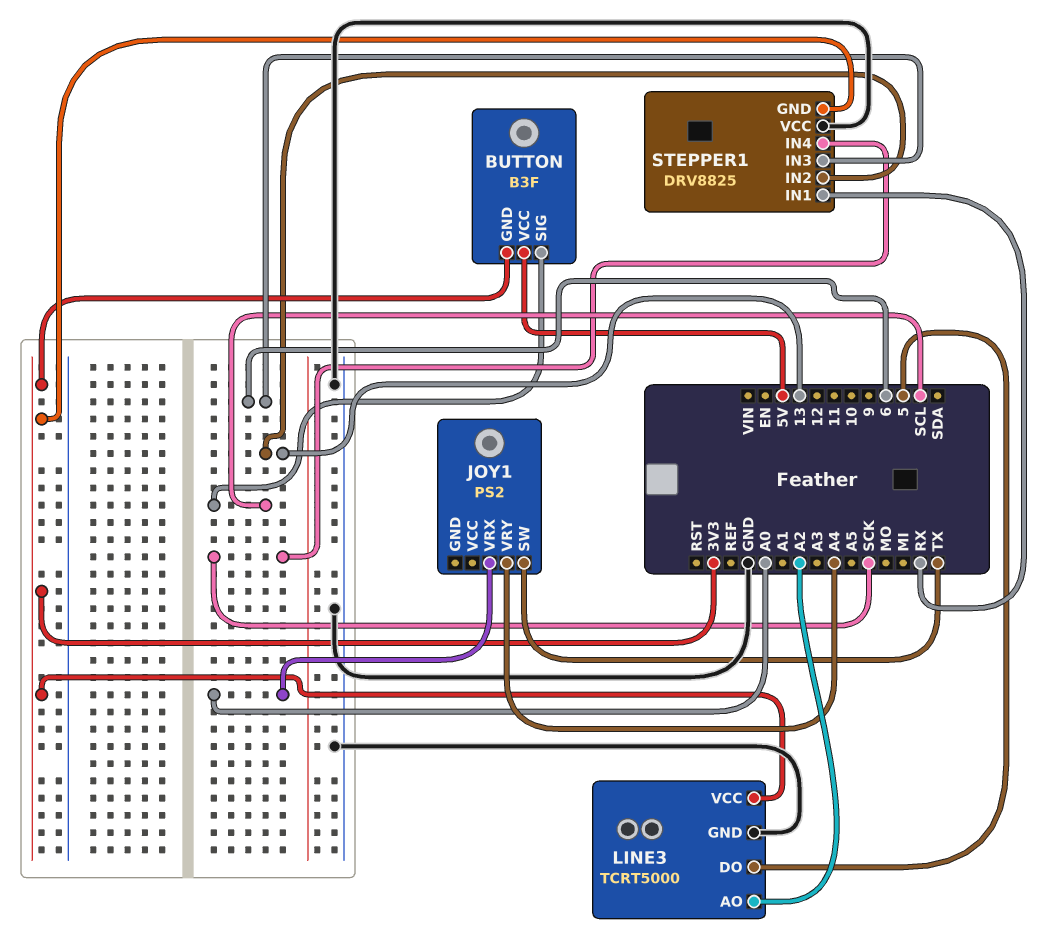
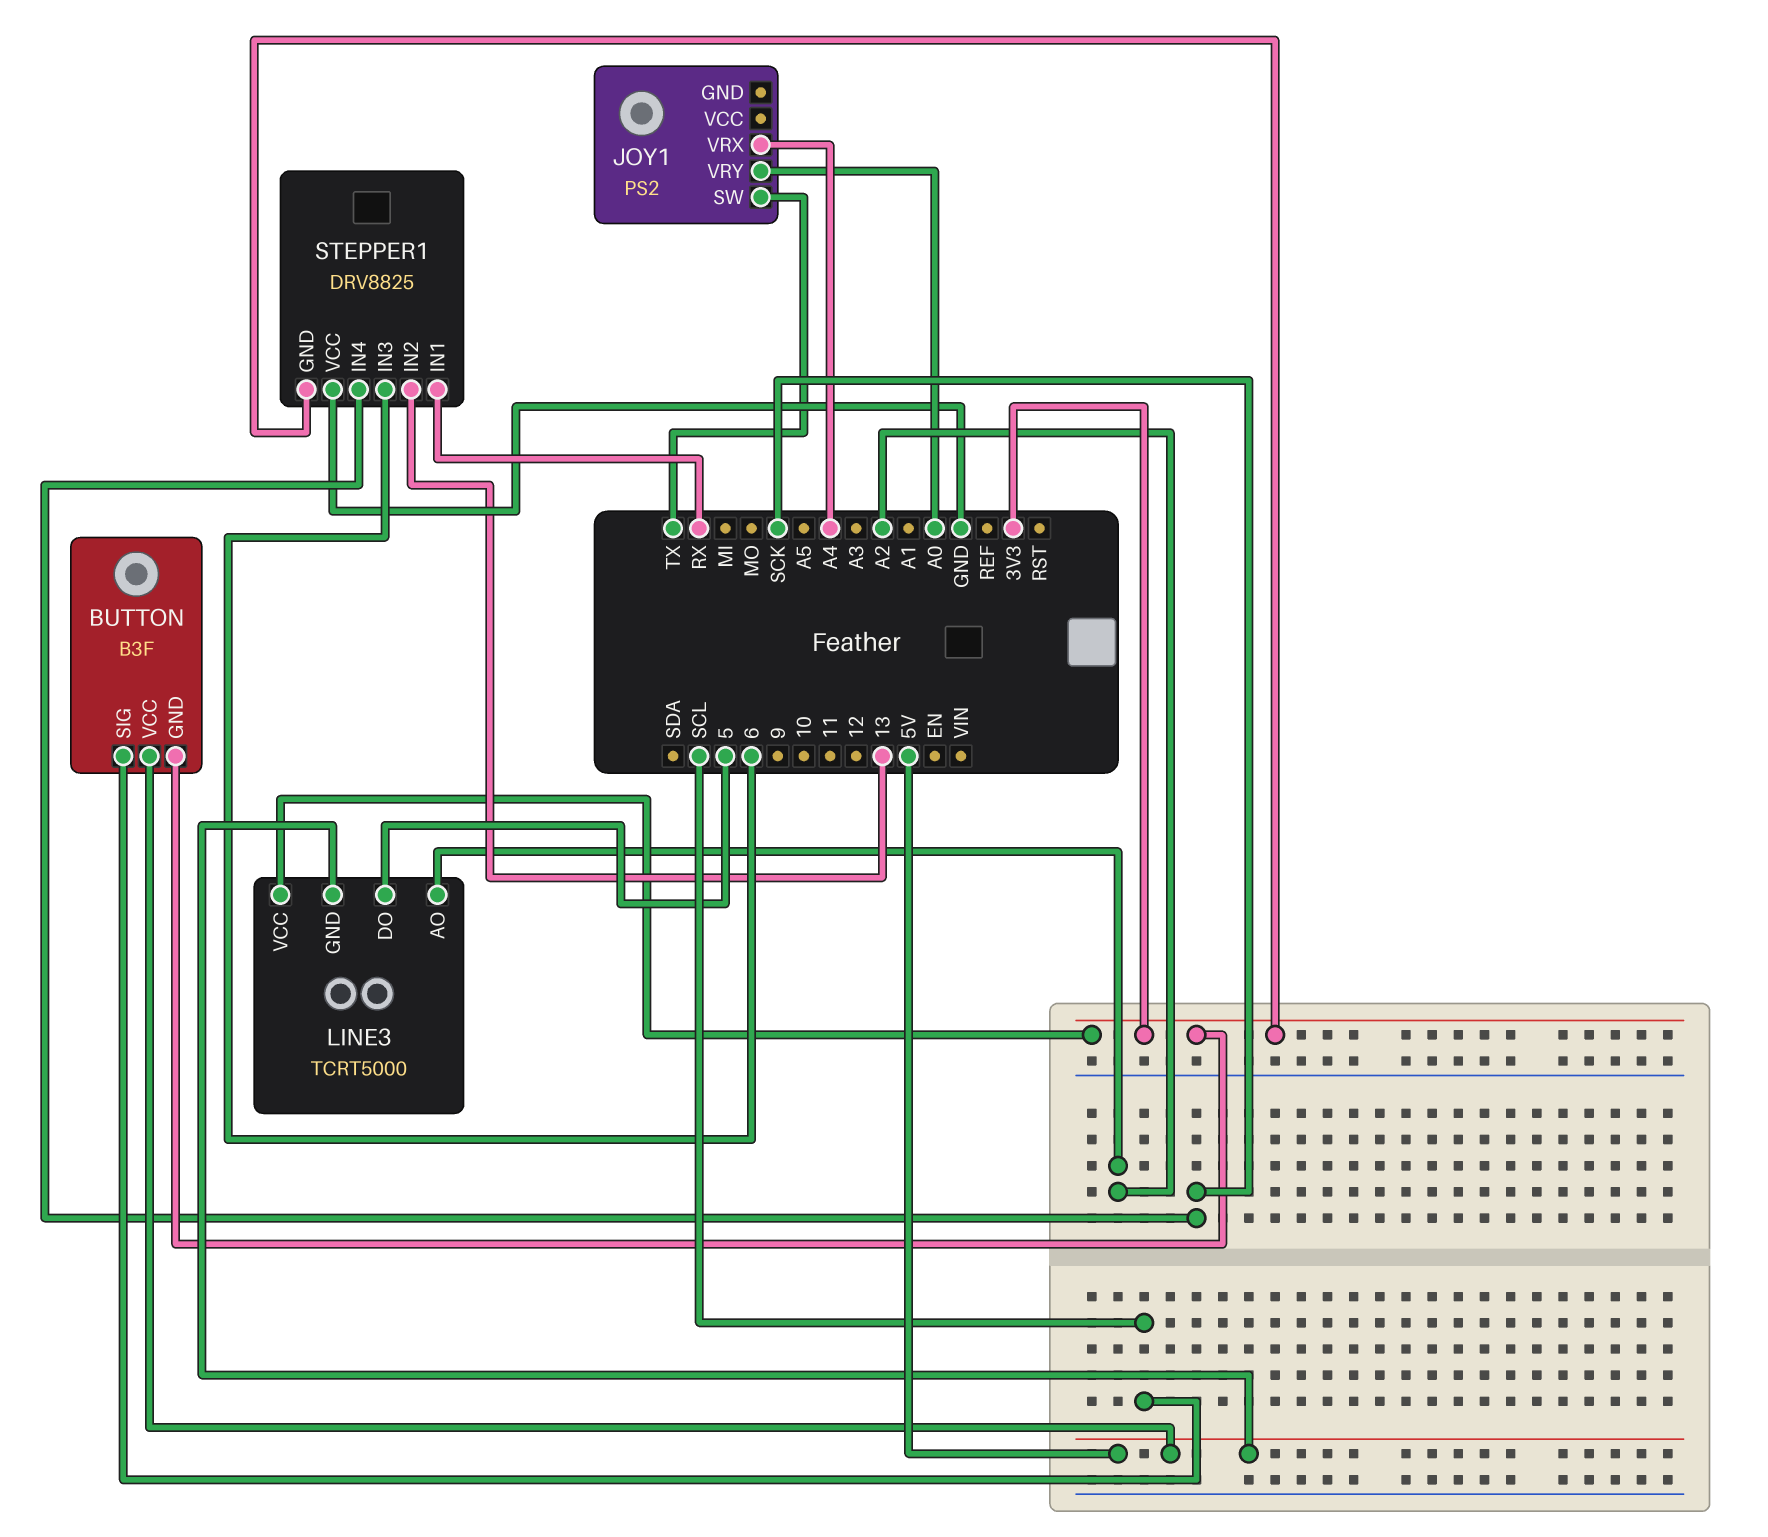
JOY1 pin VRX: A0 -> A4
JOY1 pin VRY: A4 -> A0
LINE3 pin GND: GND -> 5V

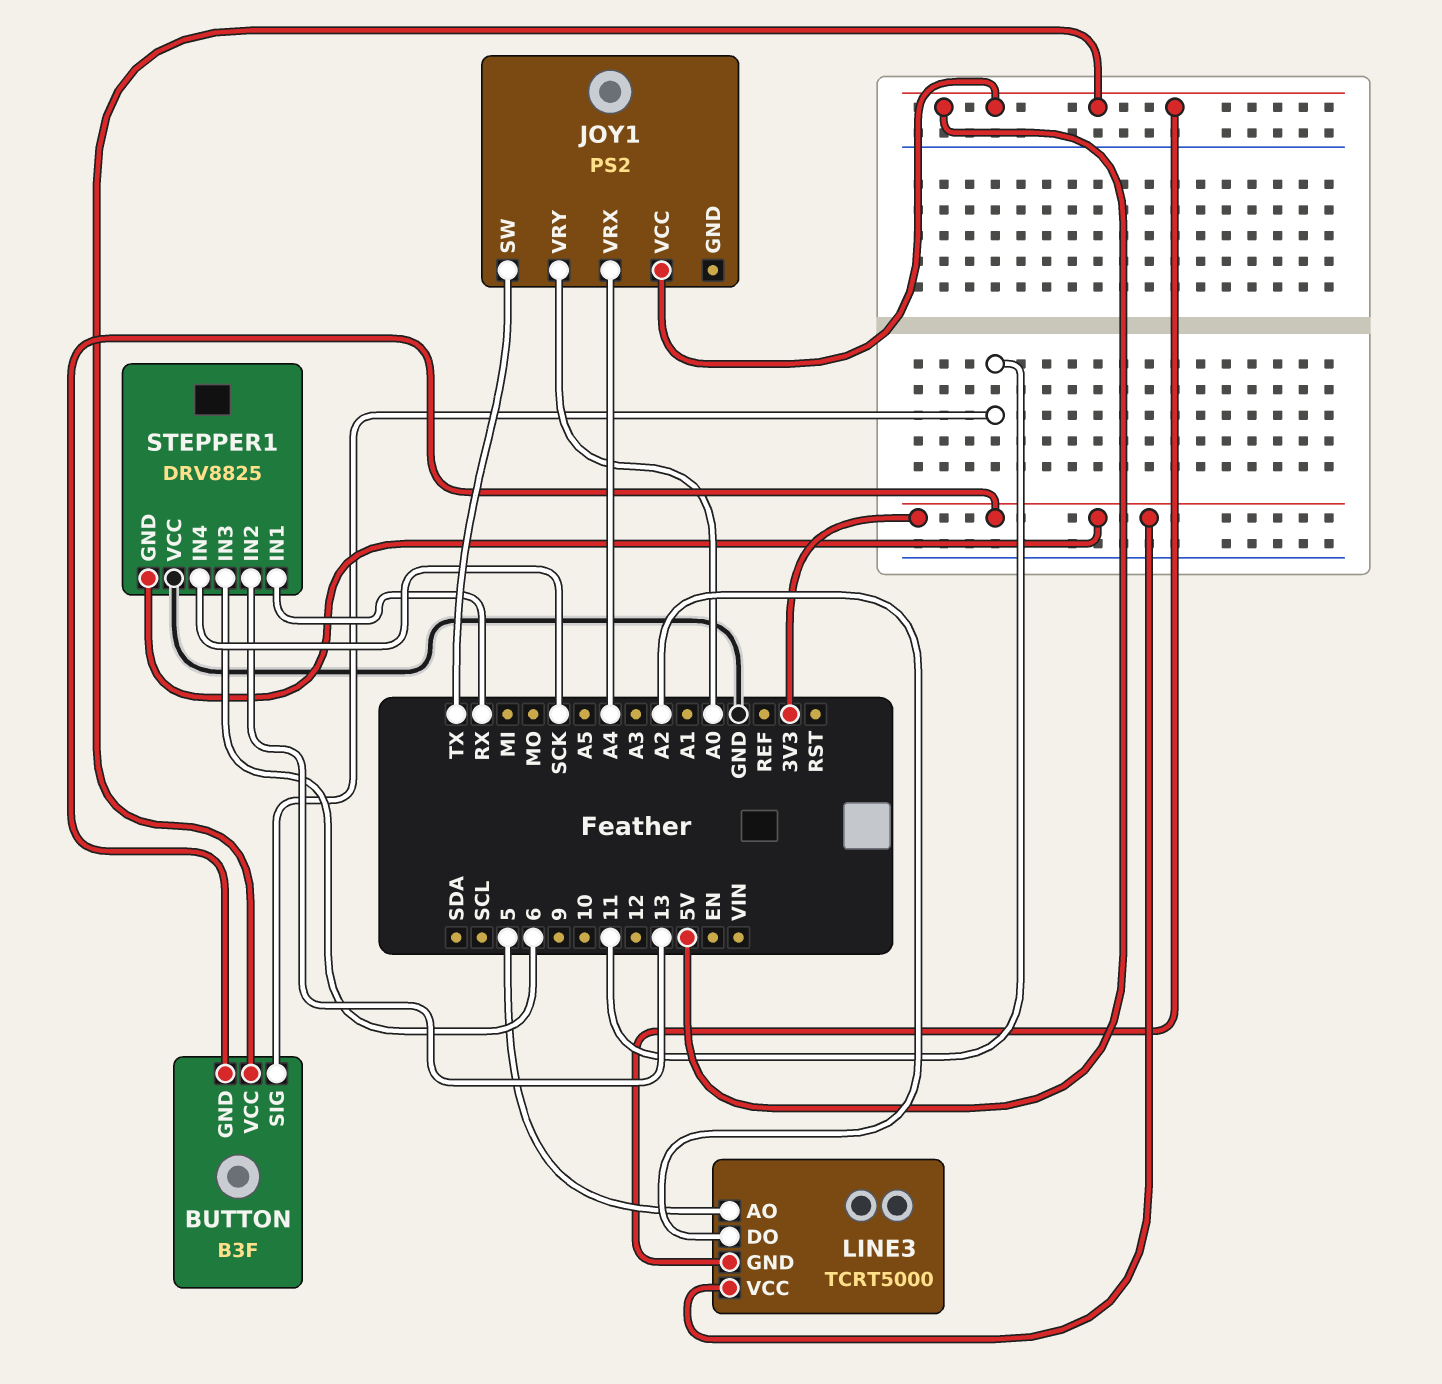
BUTTON pin SIG: SCL -> 11
JOY1 pin VCC: none -> 5V
LINE3 pin AO: A2 -> 5
LINE3 pin DO: 5 -> A2

